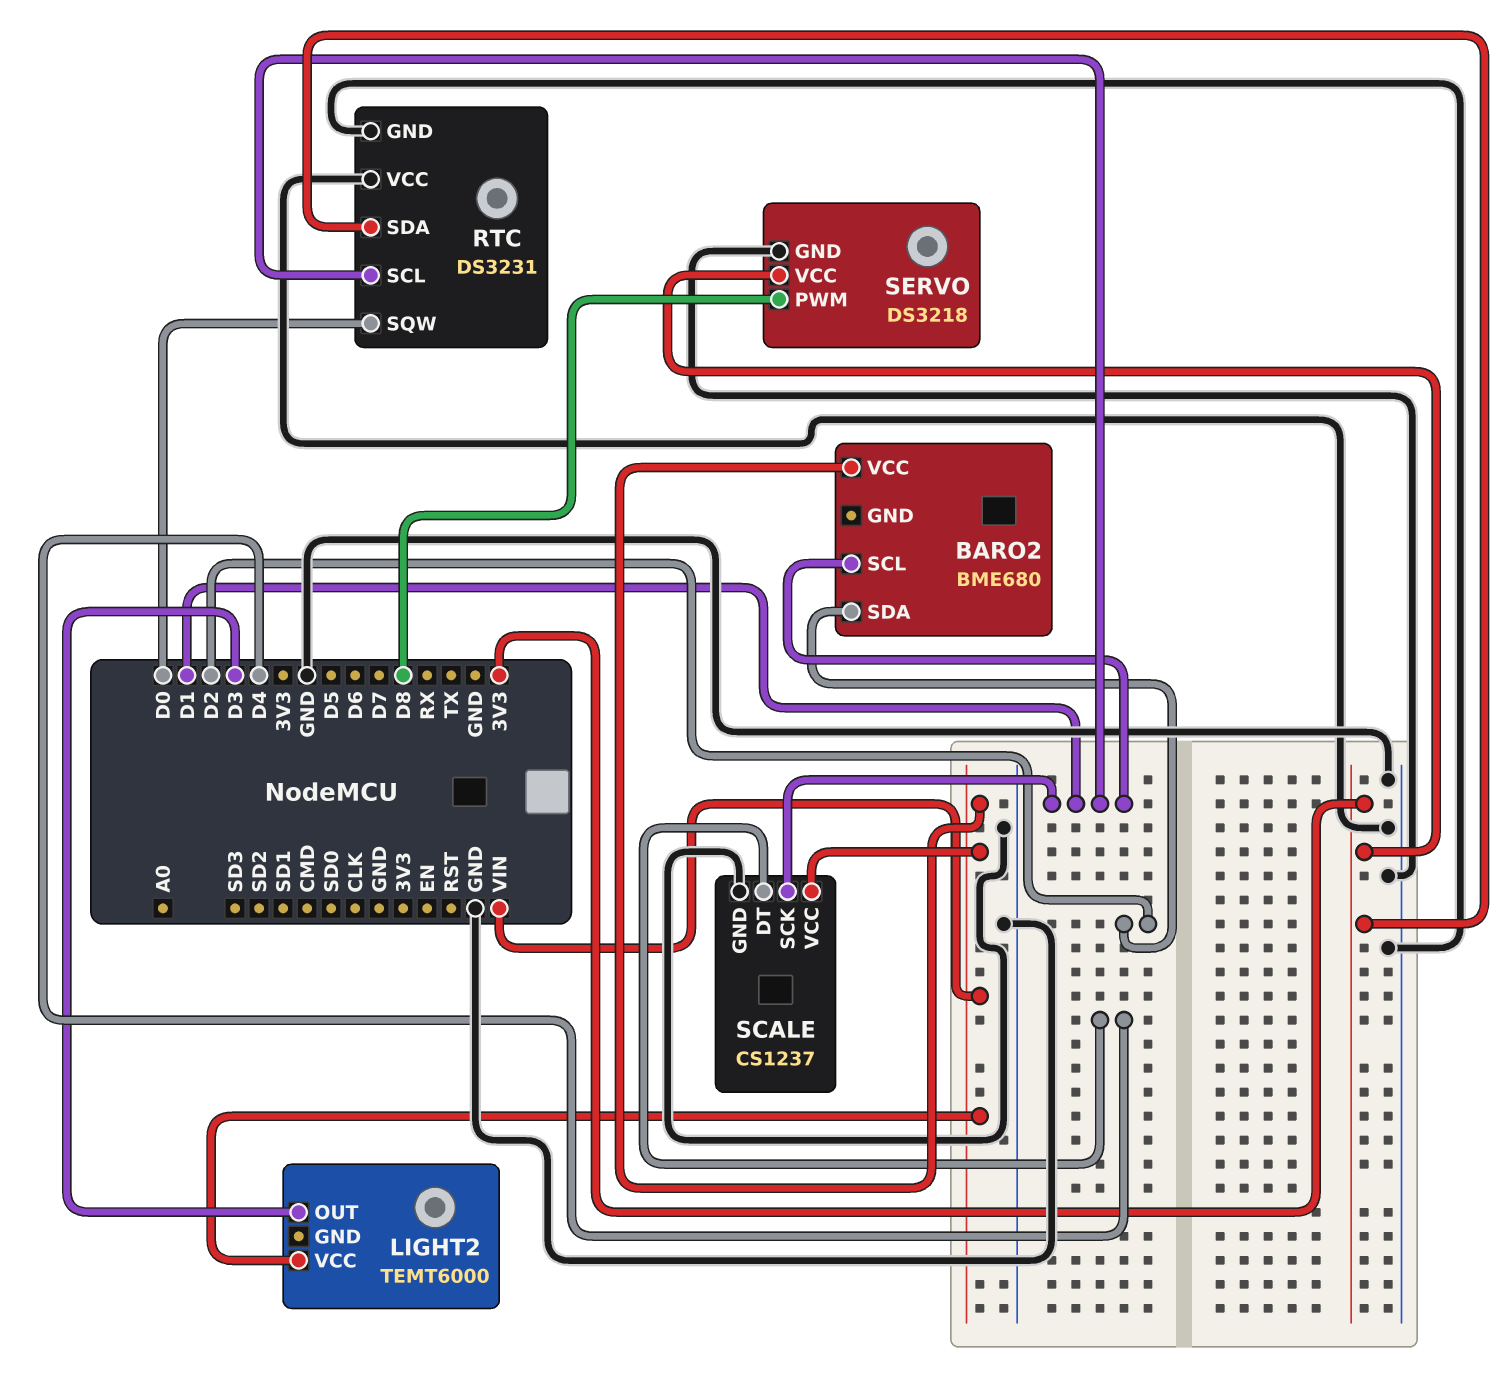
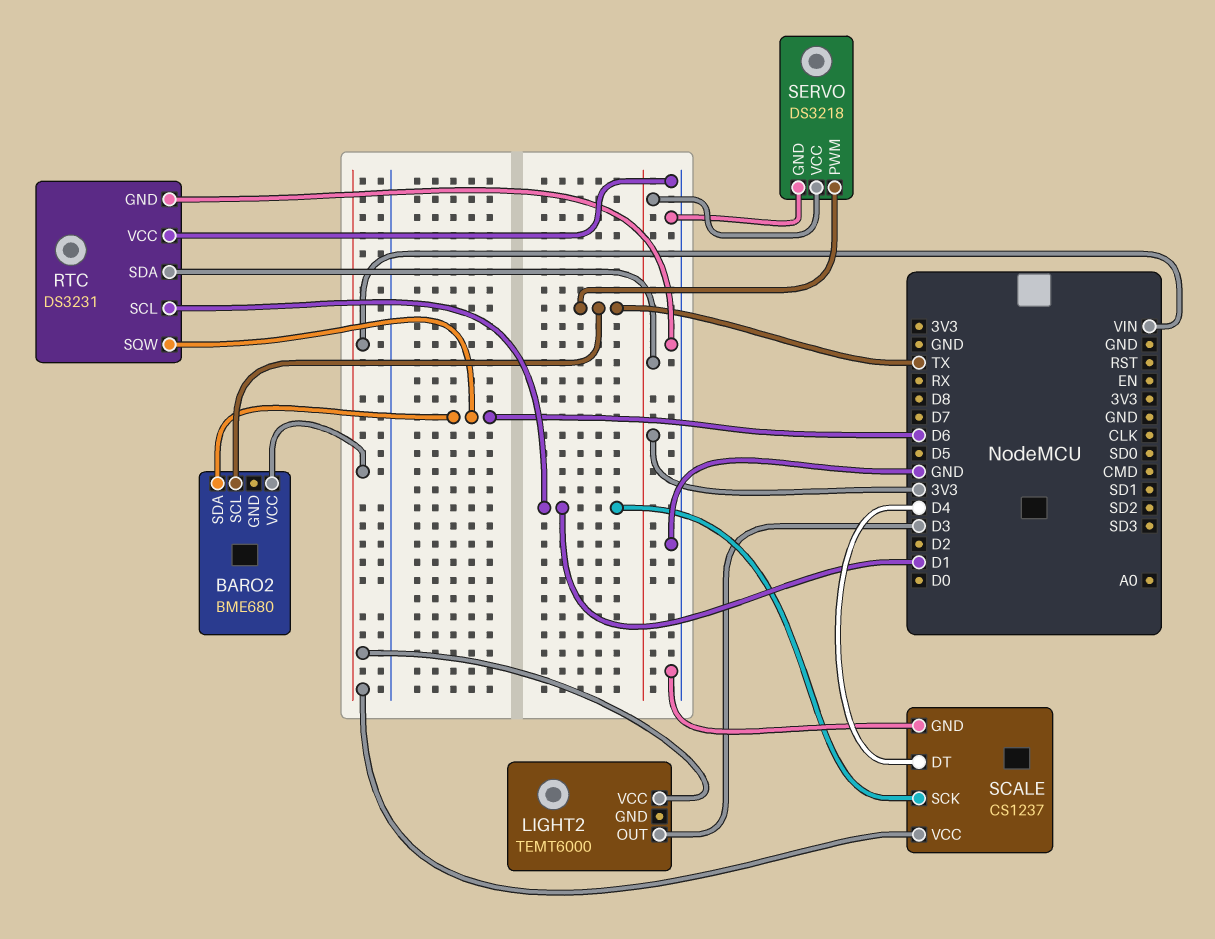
BARO2 pin SCL: D1 -> TX
BARO2 pin SDA: D2 -> D6
RTC pin SQW: D0 -> D6
SERVO pin PWM: D8 -> TX

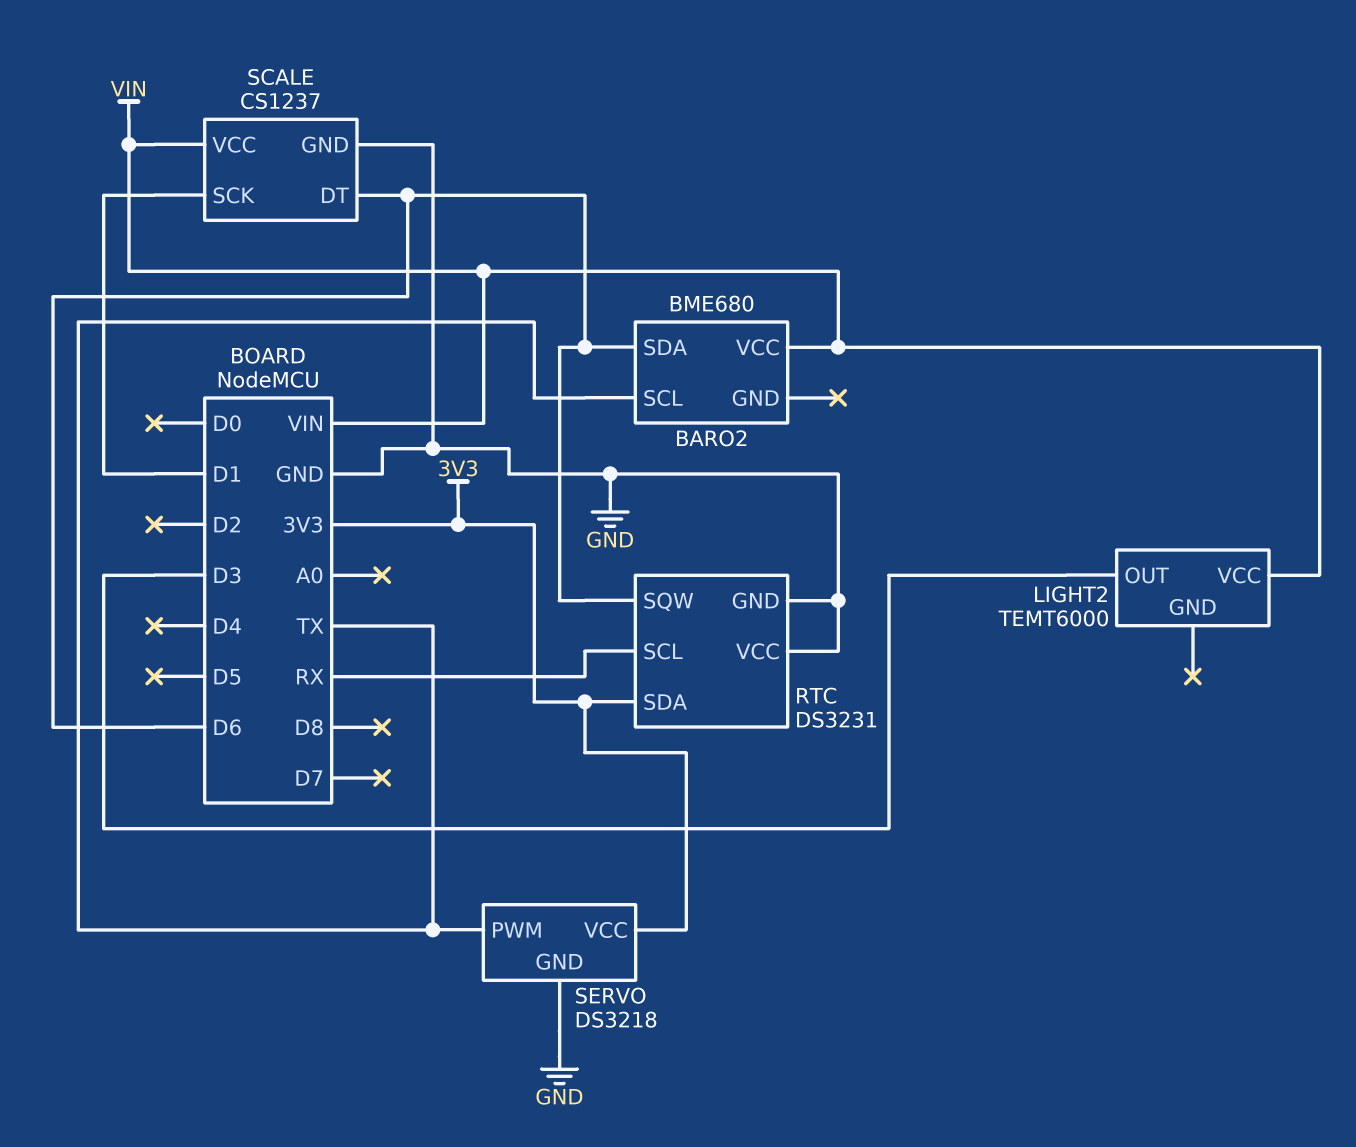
RTC pin SCL: D1 -> RX
SCALE pin DT: D4 -> D6

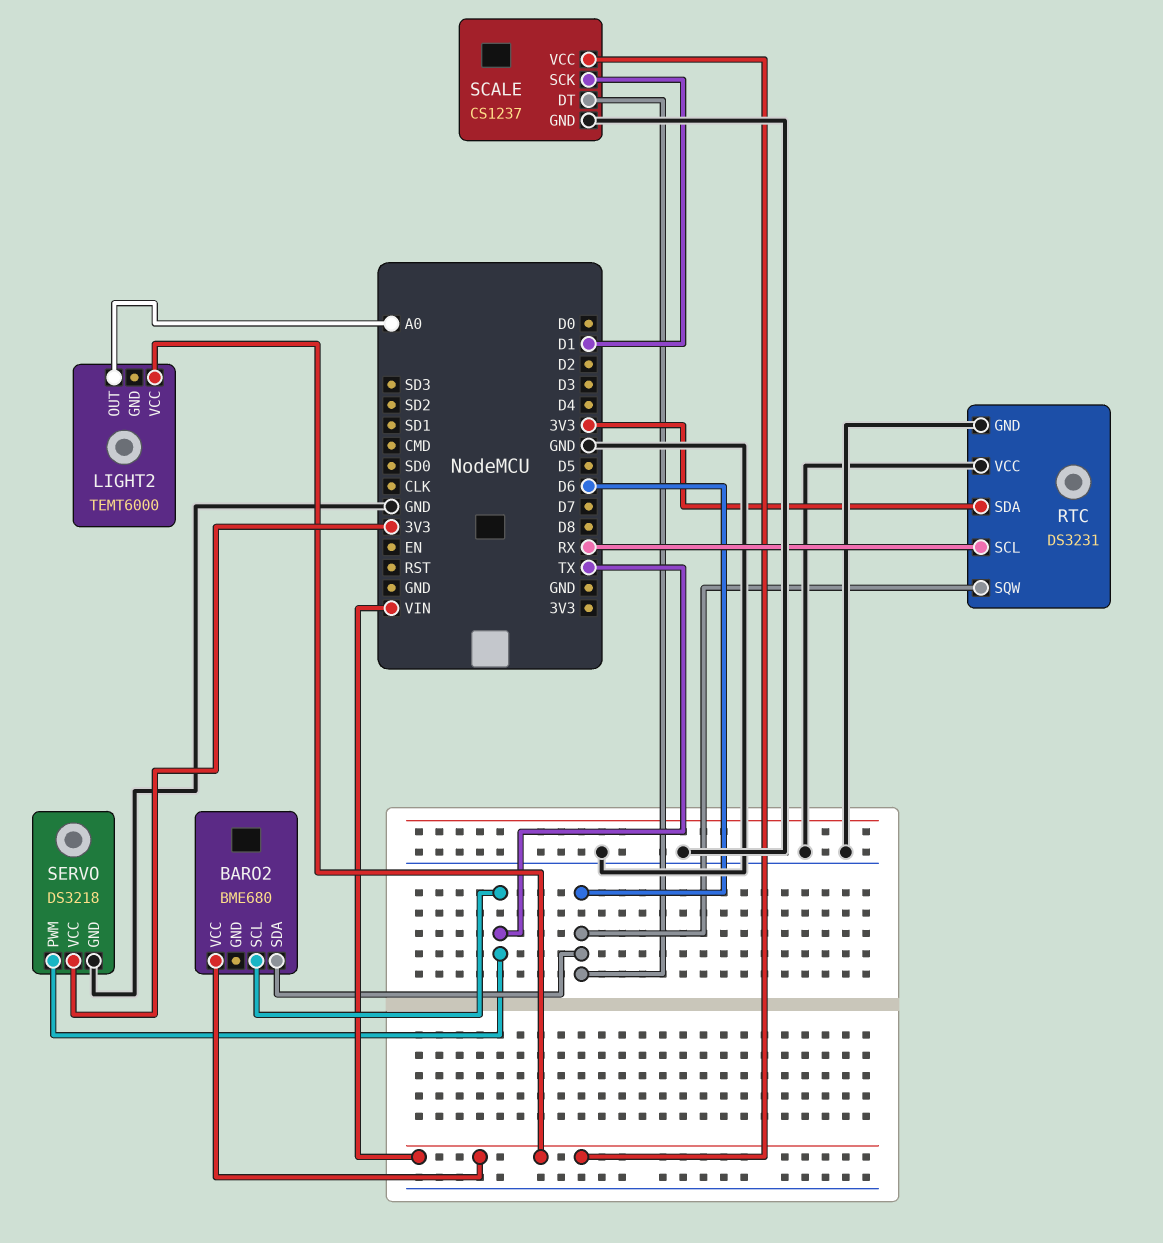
LIGHT2 pin OUT: D3 -> A0

